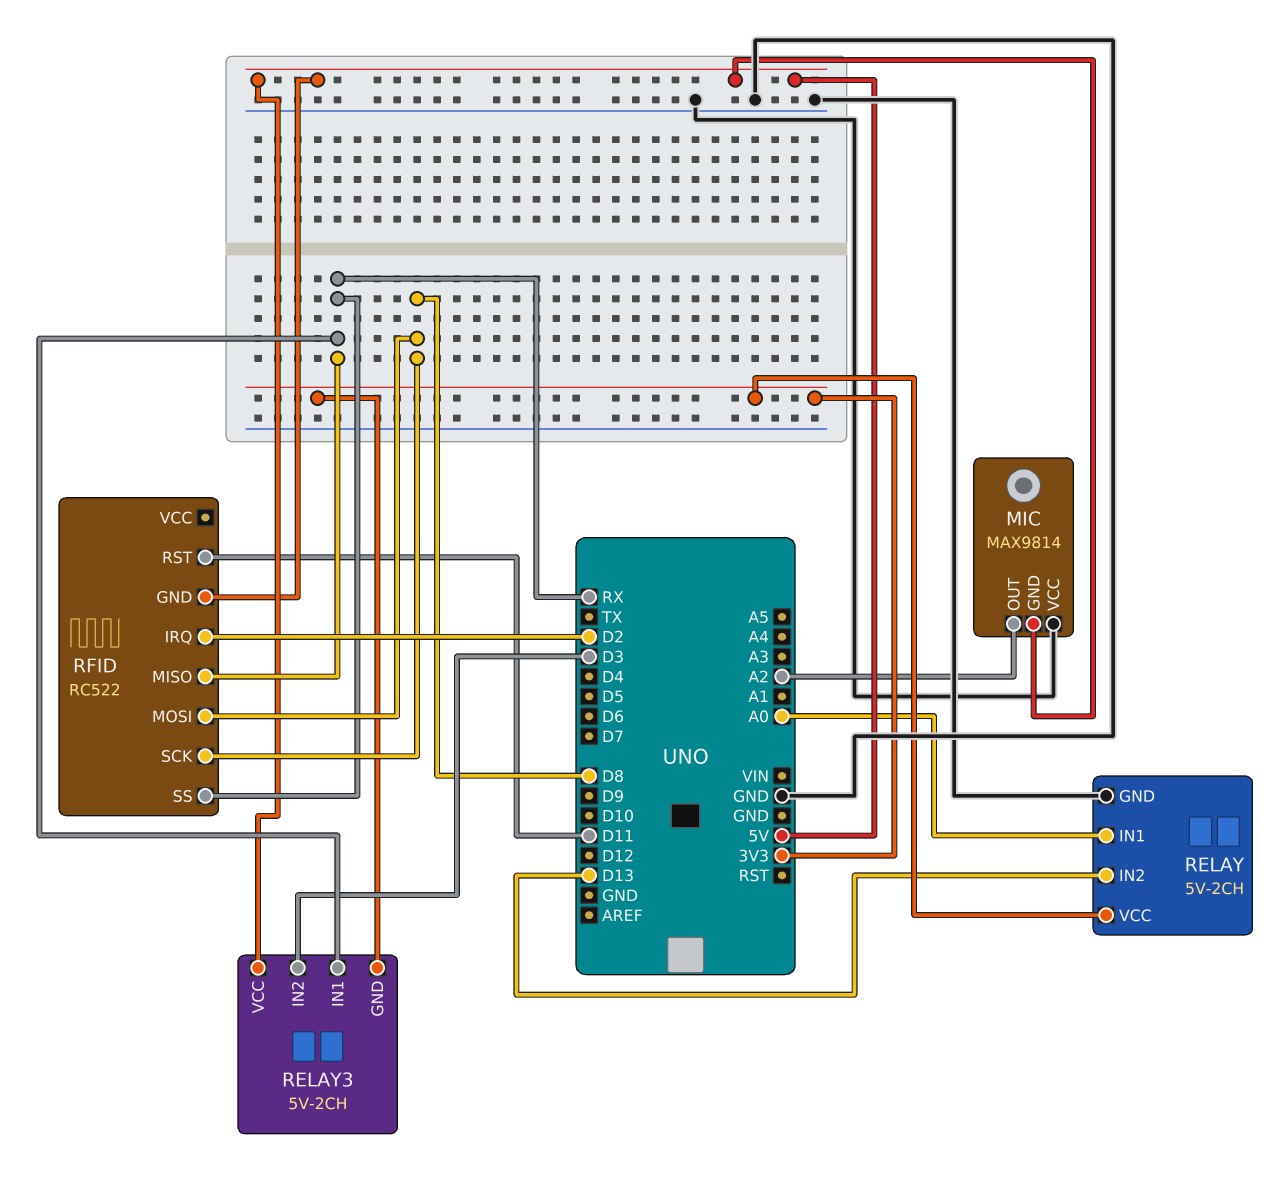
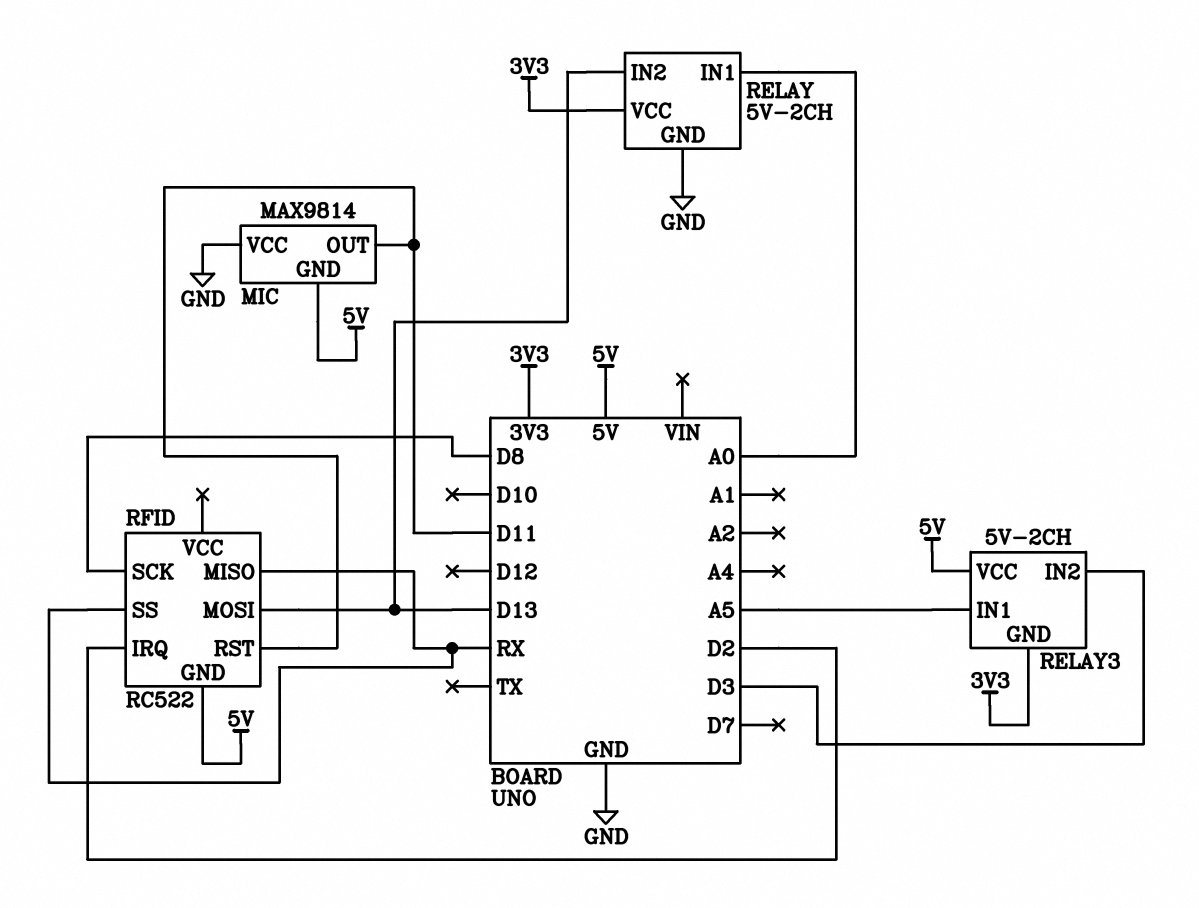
MIC pin OUT: A2 -> D11
RELAY3 pin IN1: RX -> A5
RFID pin MOSI: D8 -> D13

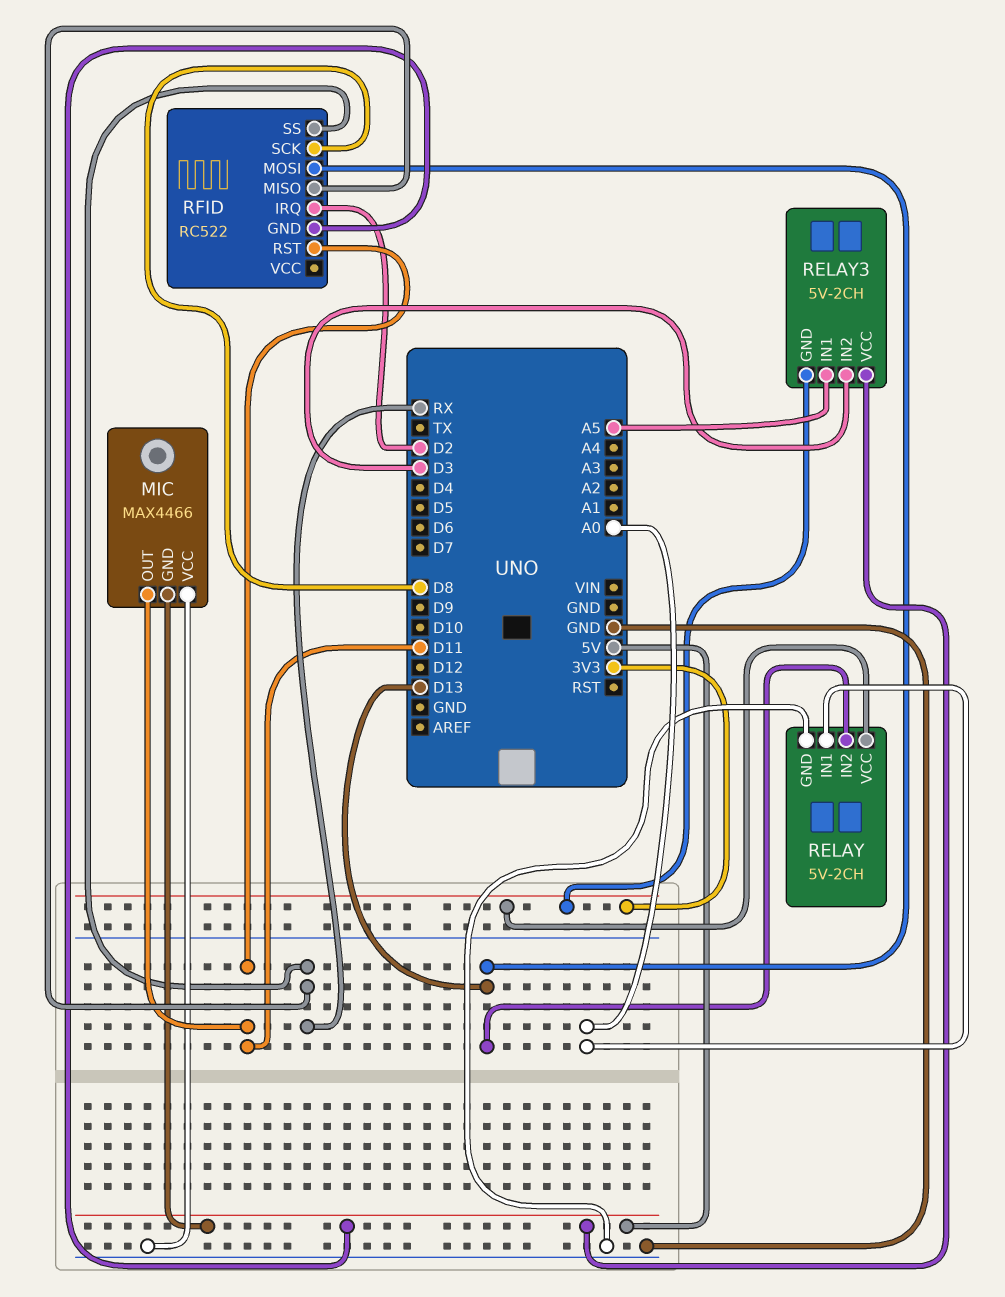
MIC: MAX9814 -> MAX4466

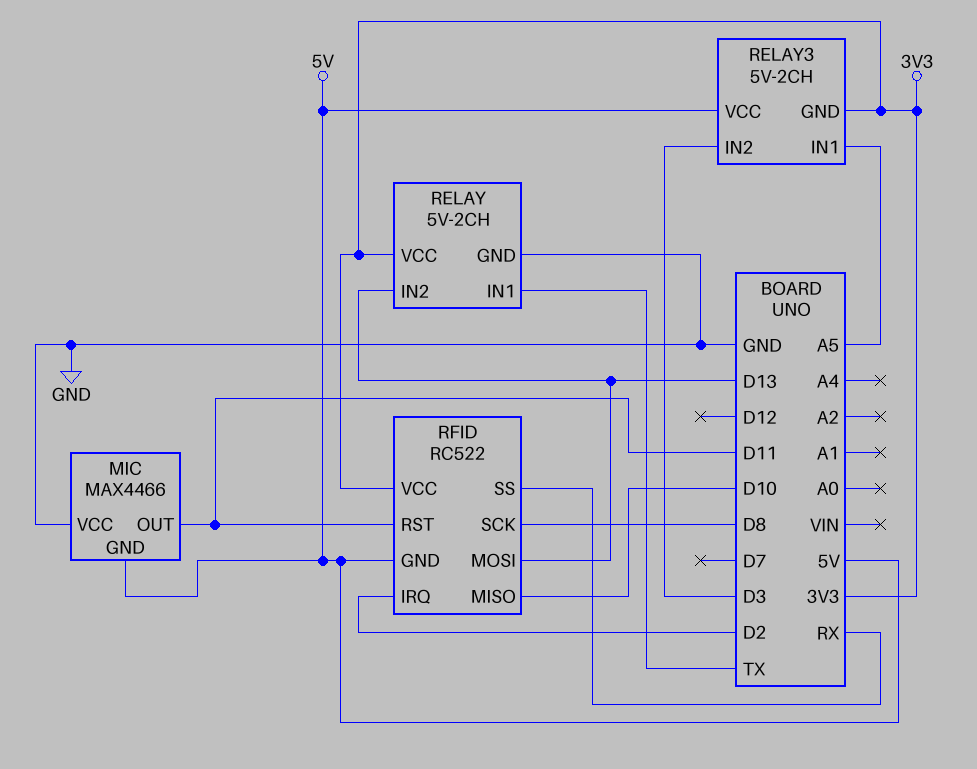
RELAY pin IN1: A0 -> TX
RFID pin MISO: RX -> D10
RFID pin VCC: none -> 3V3

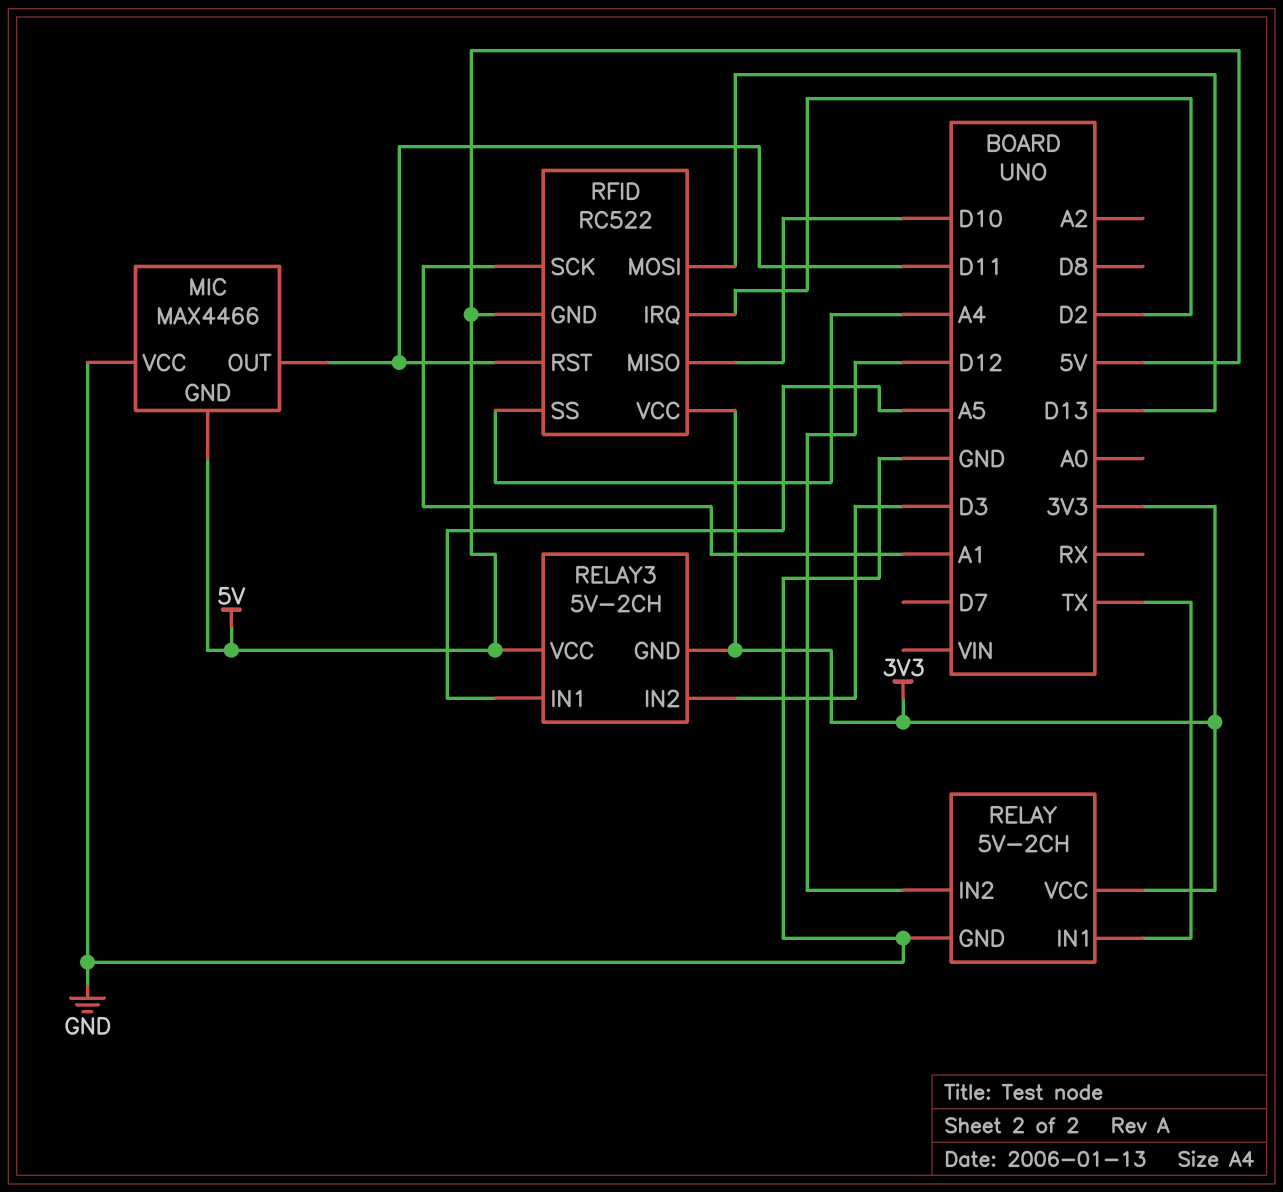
RELAY pin IN2: D13 -> D12
RFID pin SCK: D8 -> A1
RFID pin SS: RX -> A4

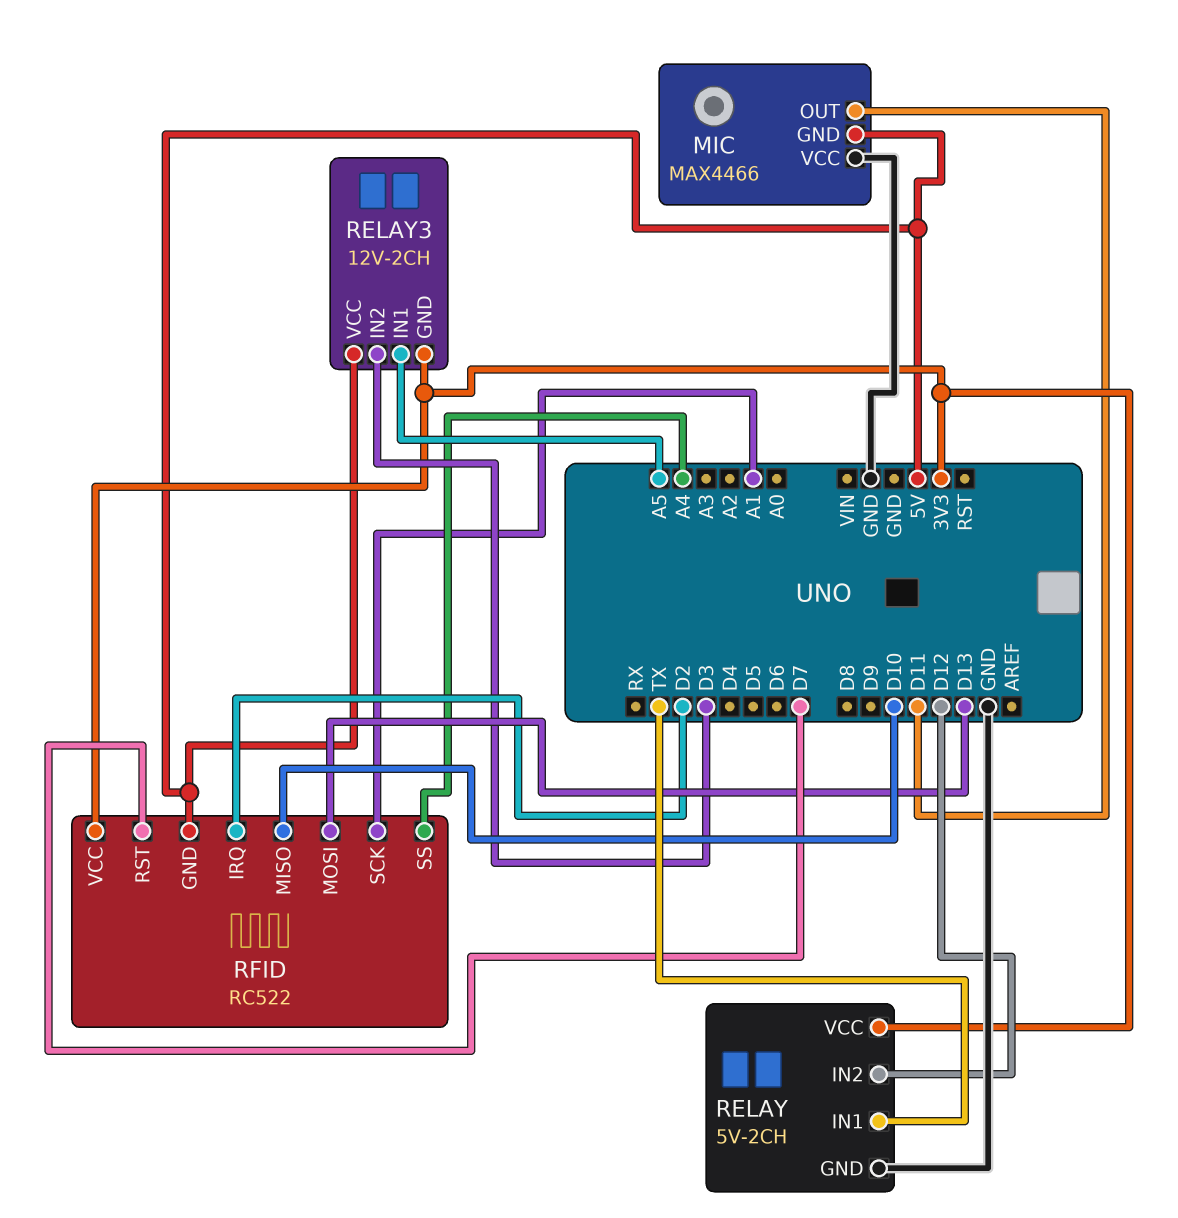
RELAY3: 5V-2CH -> 12V-2CH
RFID pin RST: D11 -> D7

